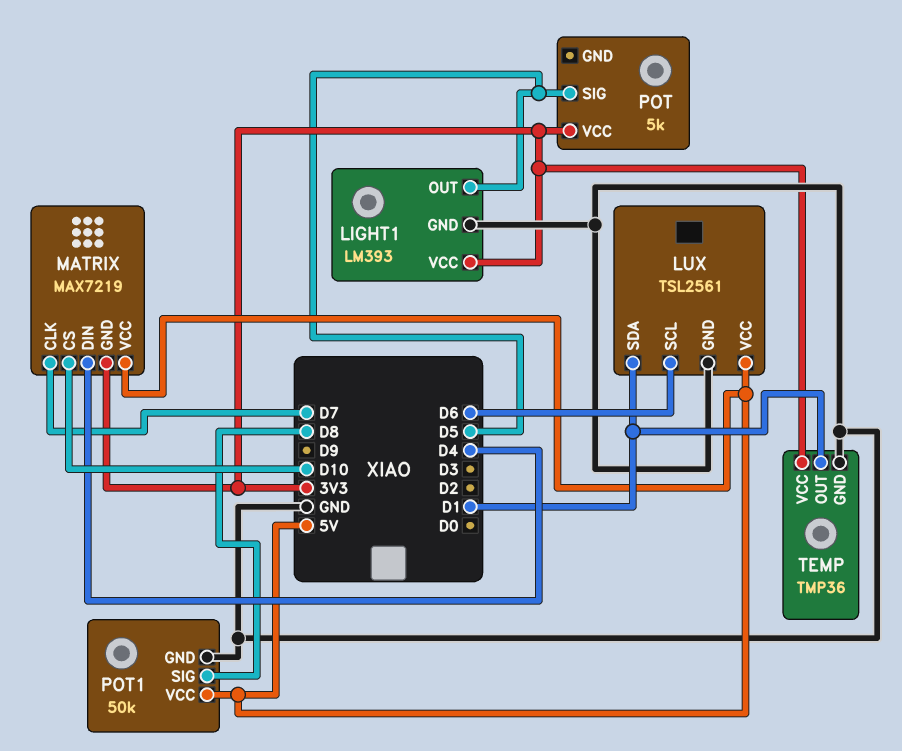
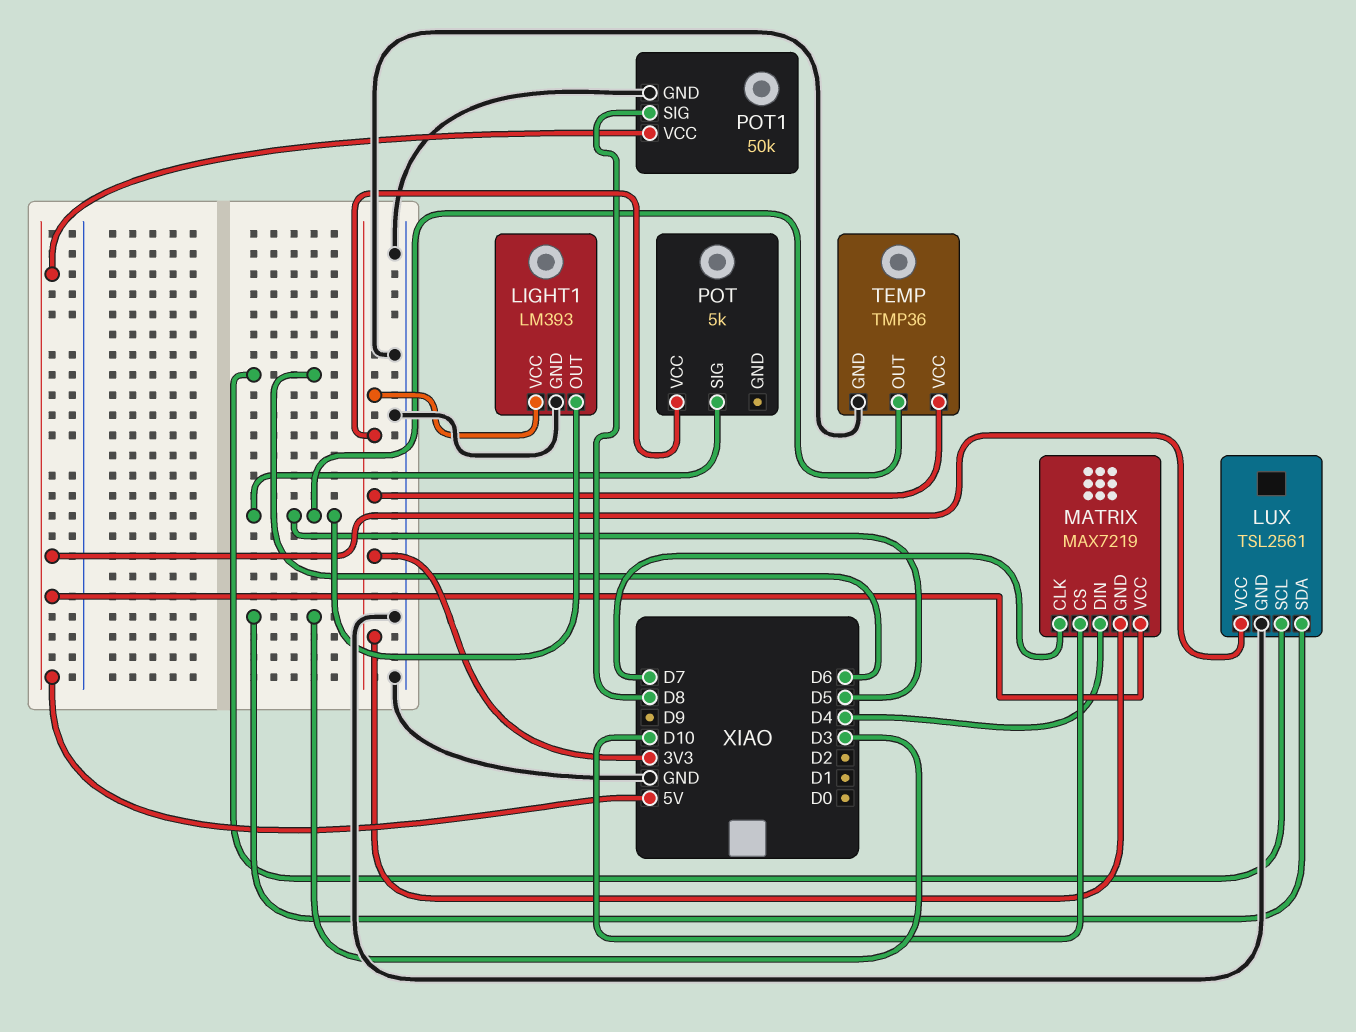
LUX pin SDA: D1 -> D3
TEMP pin OUT: D1 -> D5

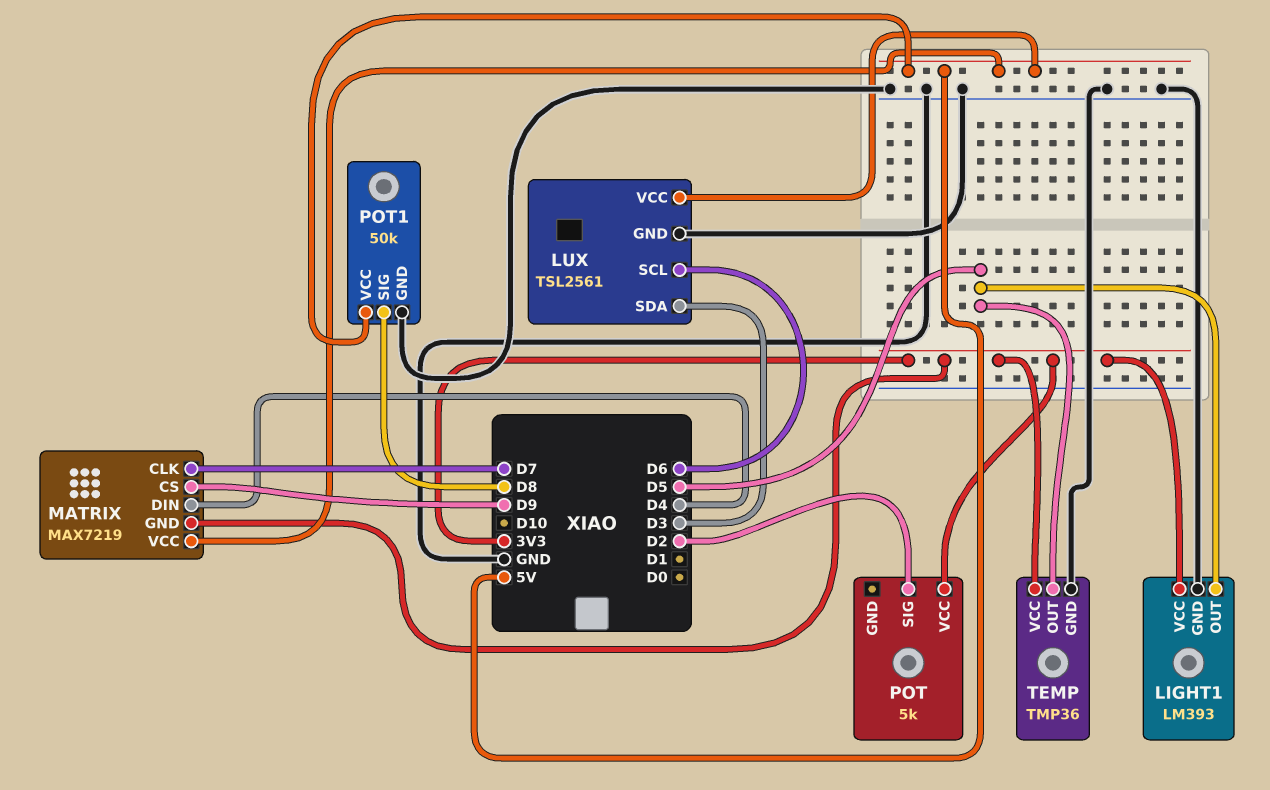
MATRIX pin CS: D10 -> D9
POT pin SIG: D5 -> D2

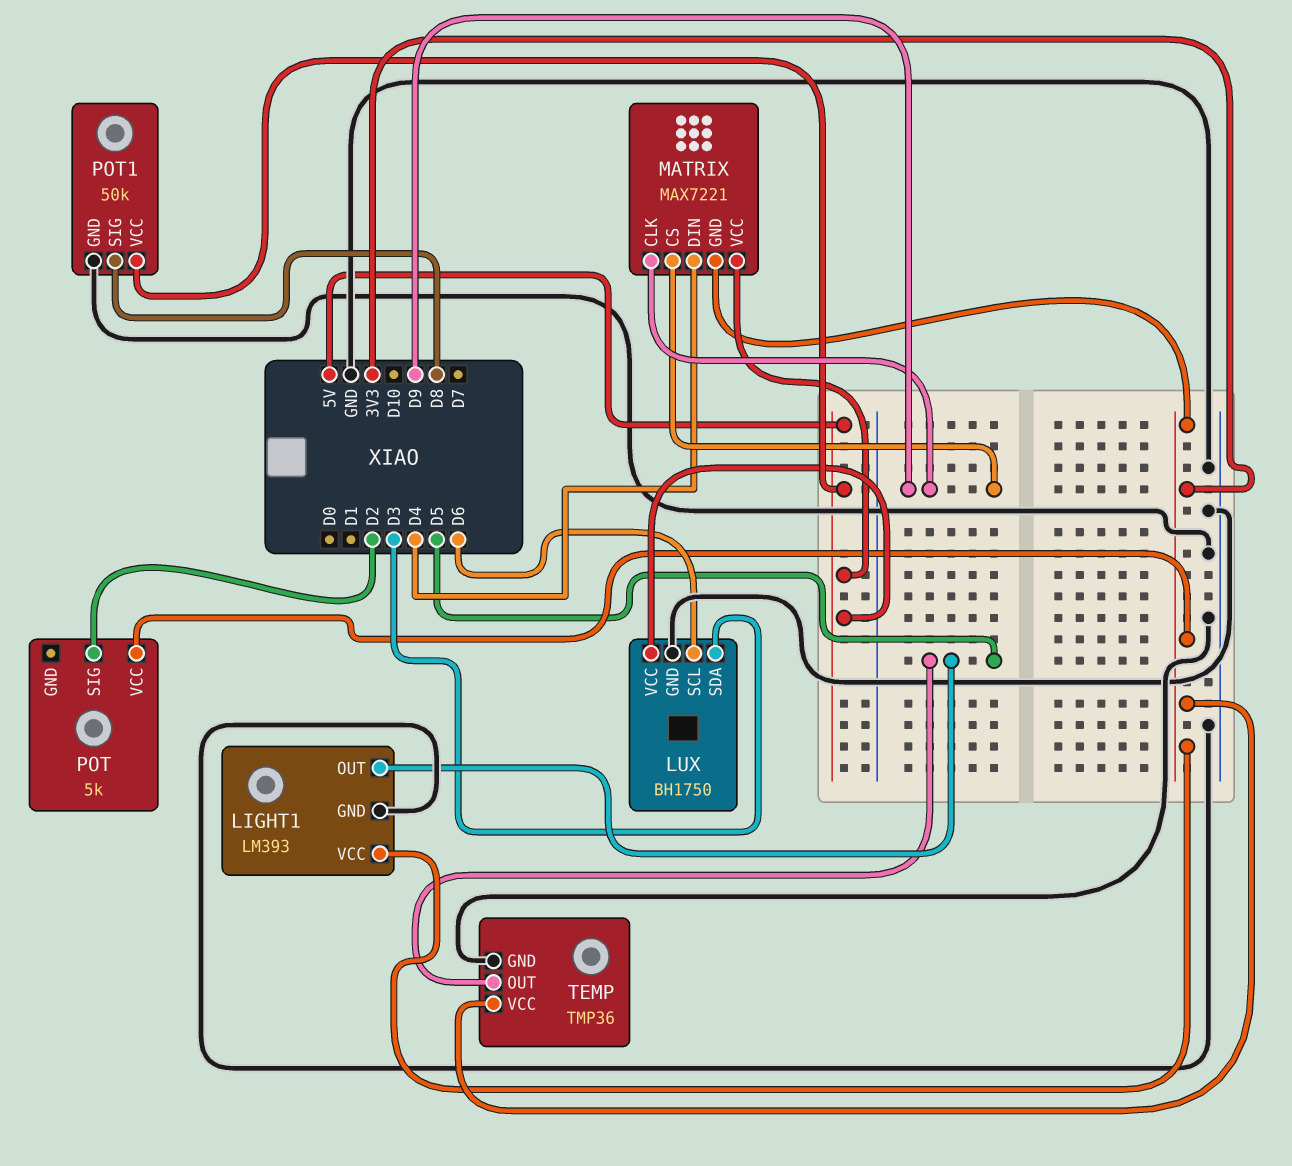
LUX: TSL2561 -> BH1750
MATRIX: MAX7219 -> MAX7221
MATRIX pin CLK: D7 -> D9

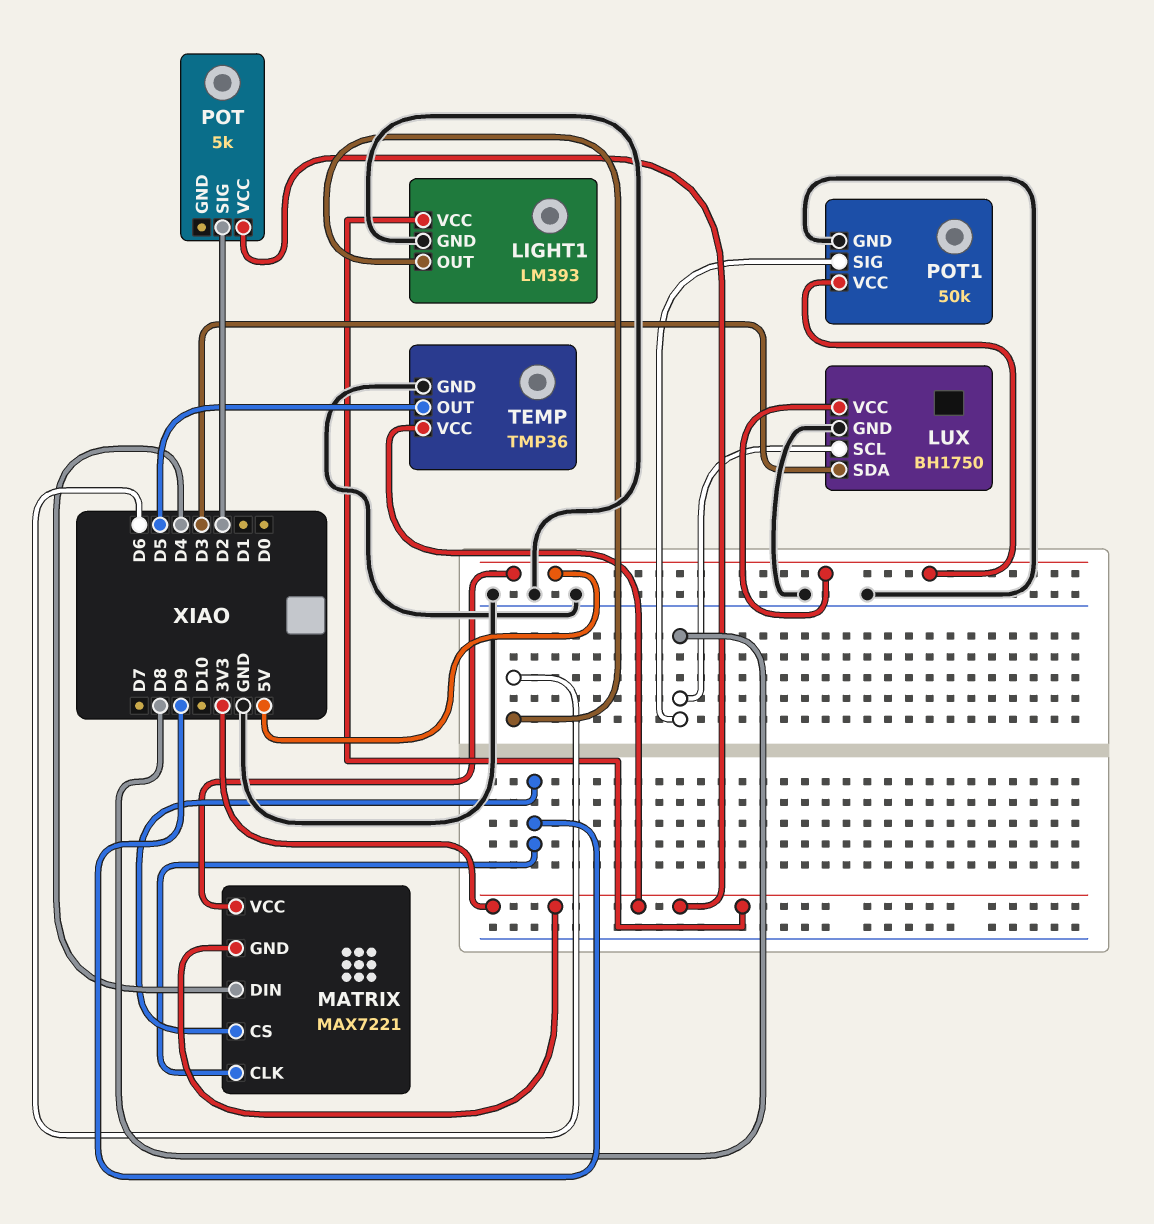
LIGHT1 pin OUT: D5 -> D6
LUX pin SCL: D6 -> D8

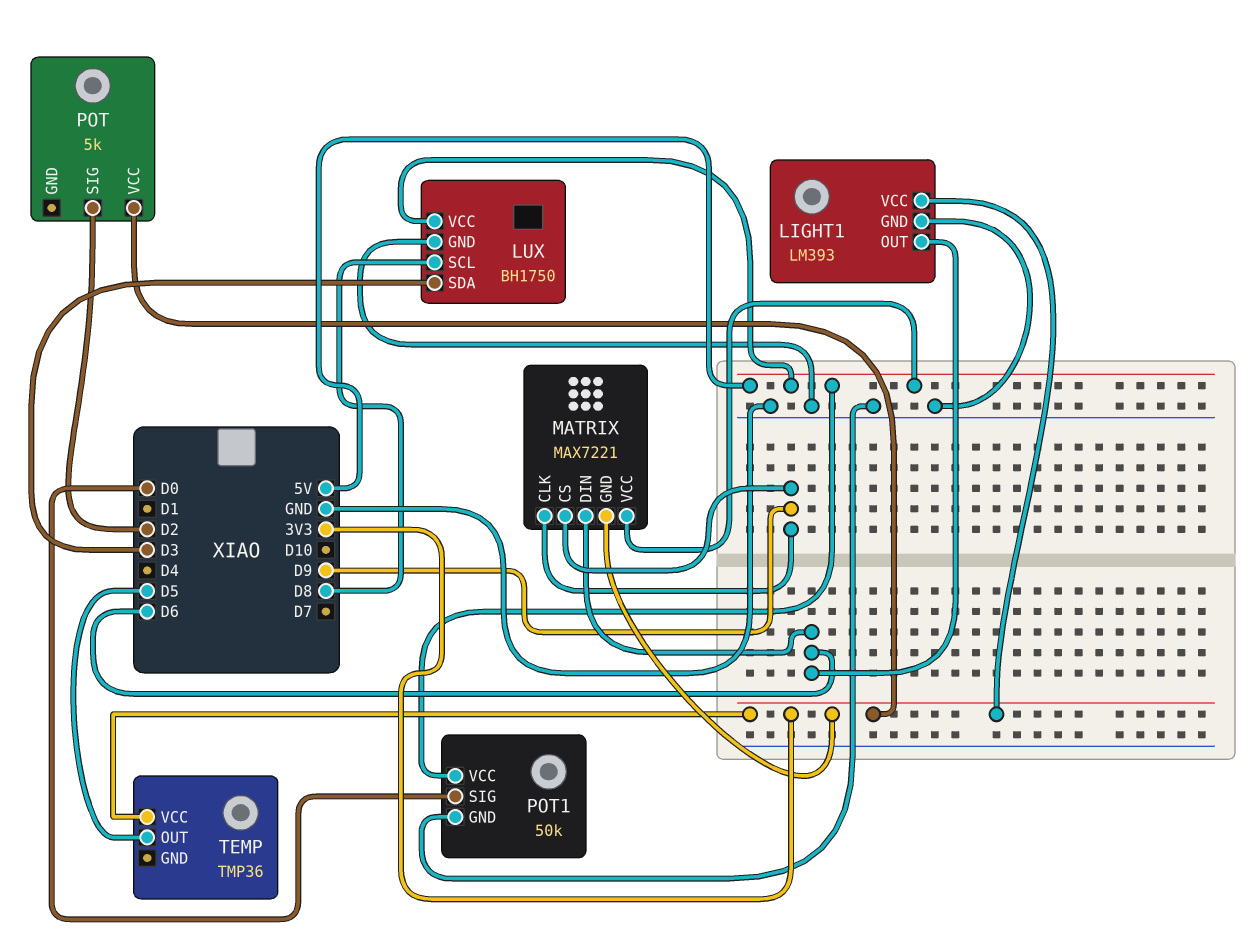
MATRIX pin DIN: D4 -> D6
POT1 pin SIG: D8 -> D0
TEMP pin GND: GND -> none

